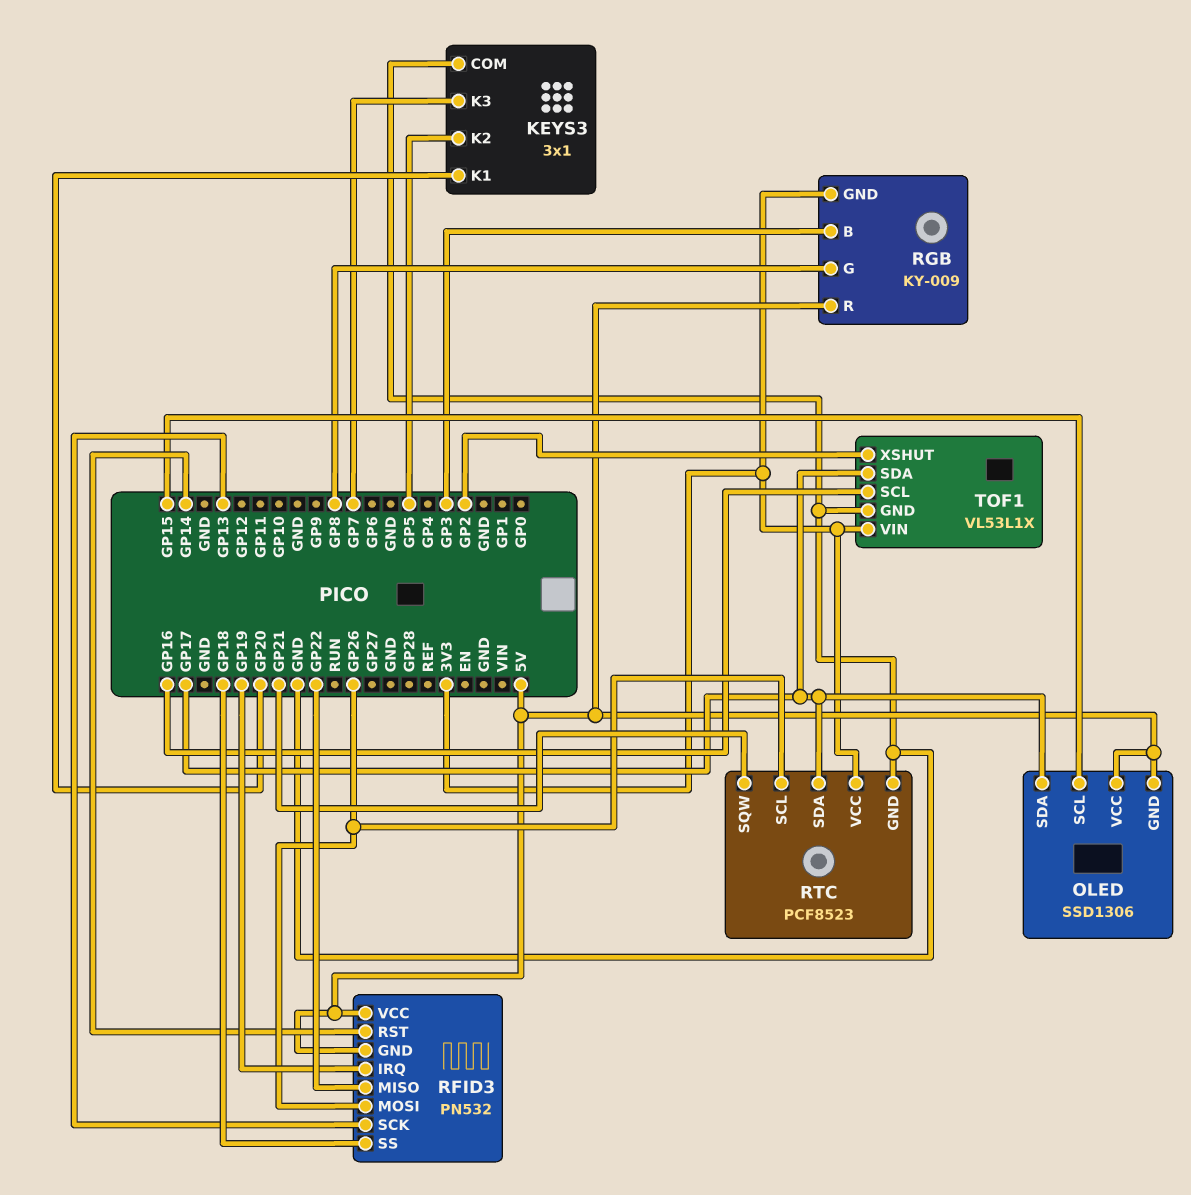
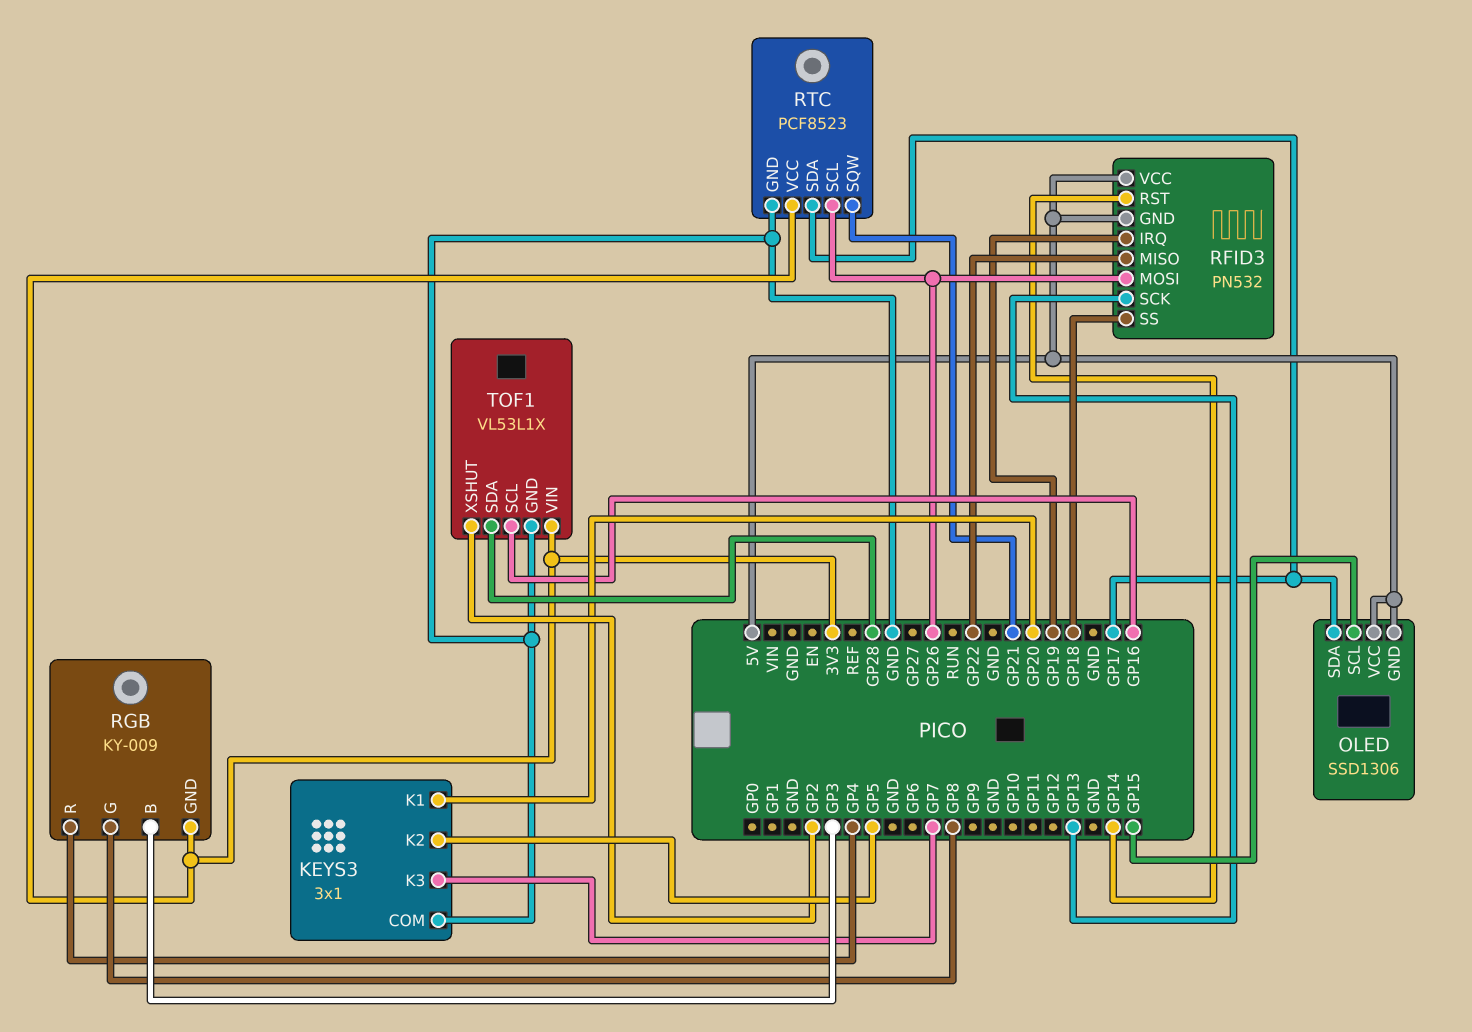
RGB pin R: 5V -> GP4
TOF1 pin SDA: GP17 -> GP28

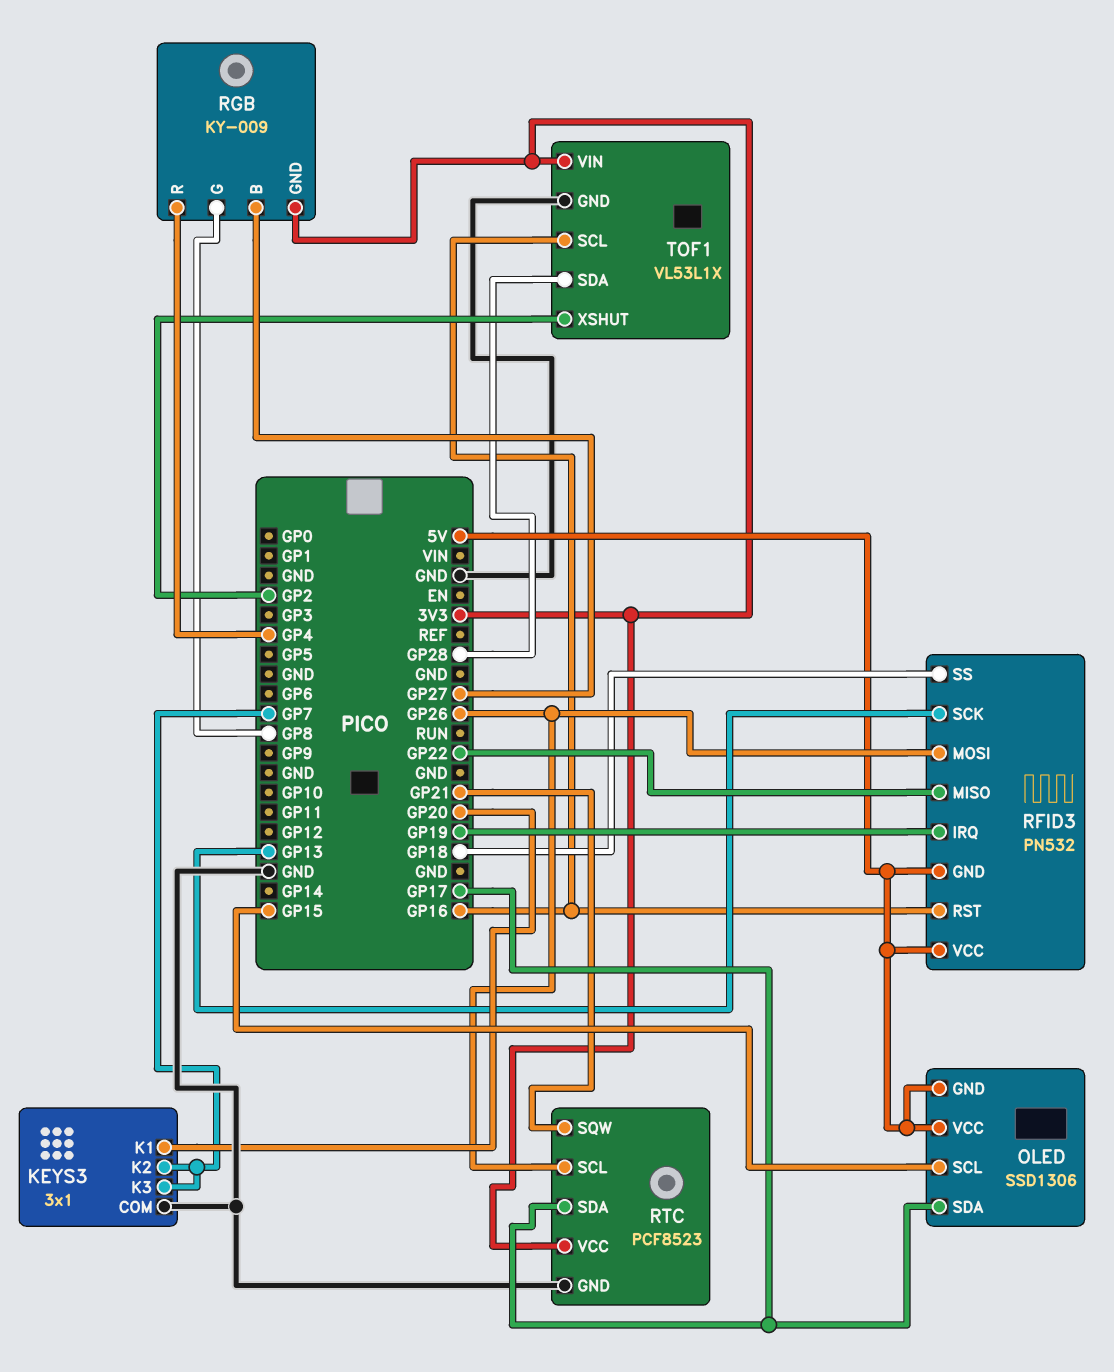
KEYS3 pin K2: GP5 -> GP7
RFID3 pin RST: GP14 -> GP16
RGB pin B: GP3 -> GP27

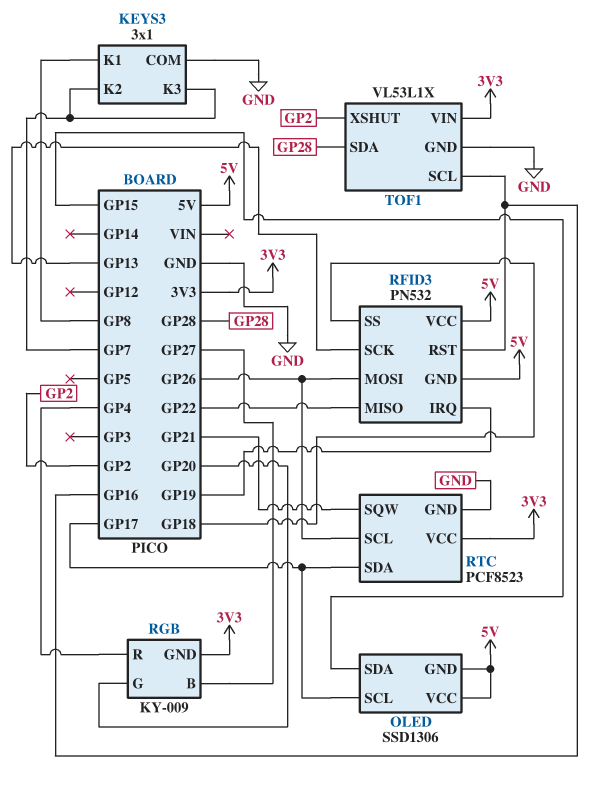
KEYS3 pin K1: GP20 -> GP8
OLED pin SCL: GP15 -> GP17
OLED pin SDA: GP17 -> GP15
RGB pin G: GP8 -> GP20

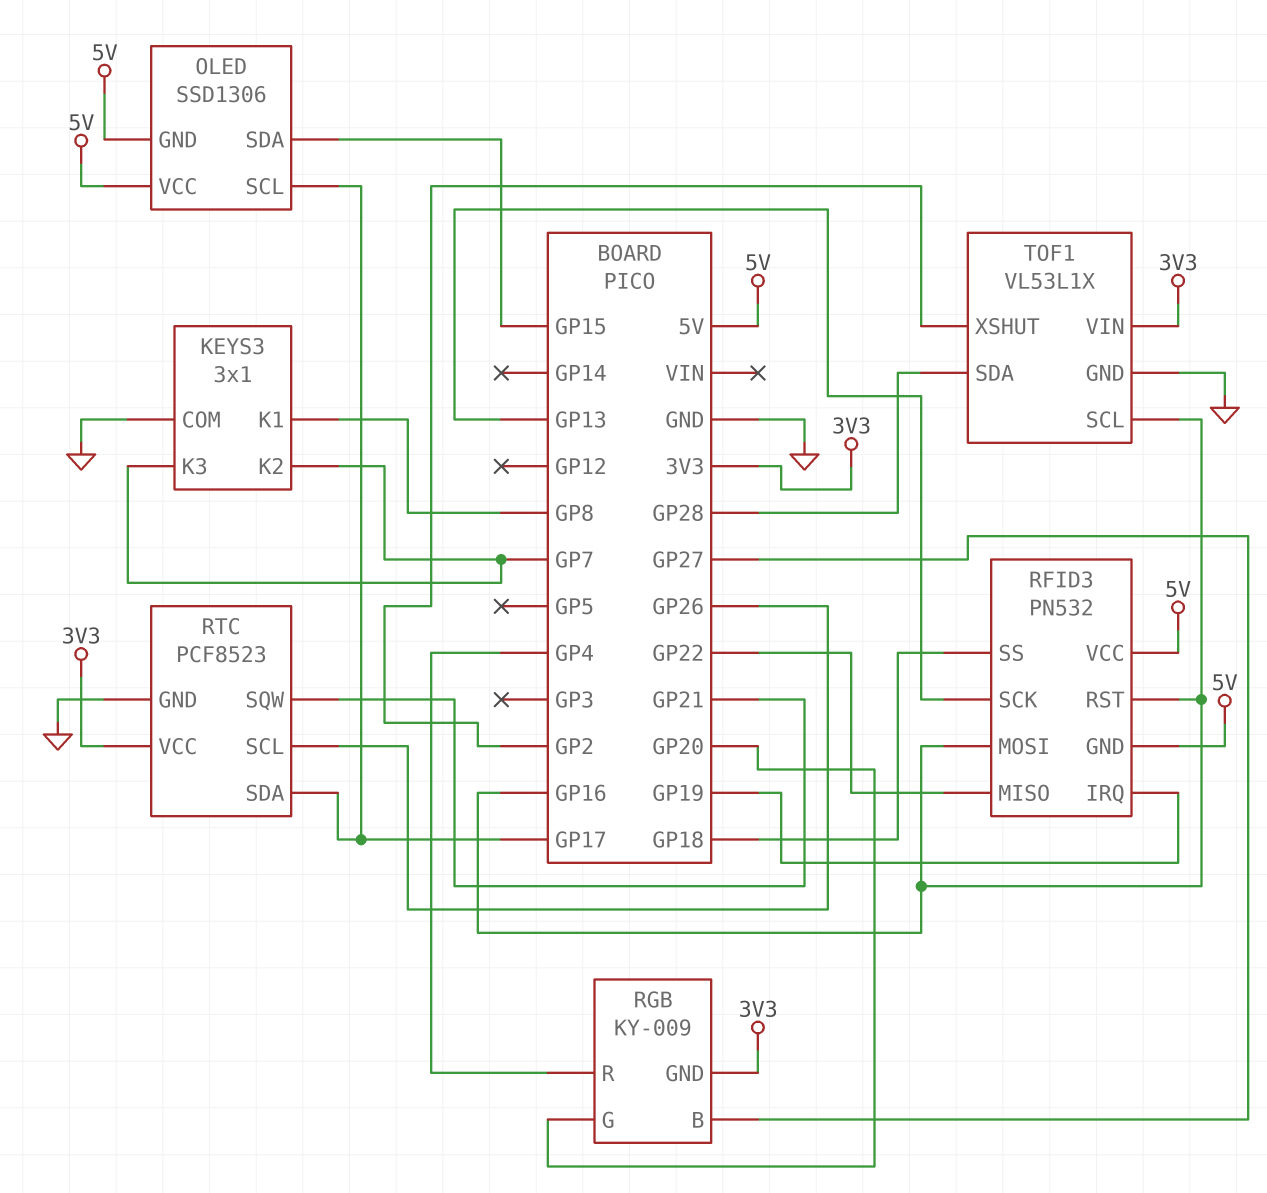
RFID3 pin MOSI: GP26 -> GP16

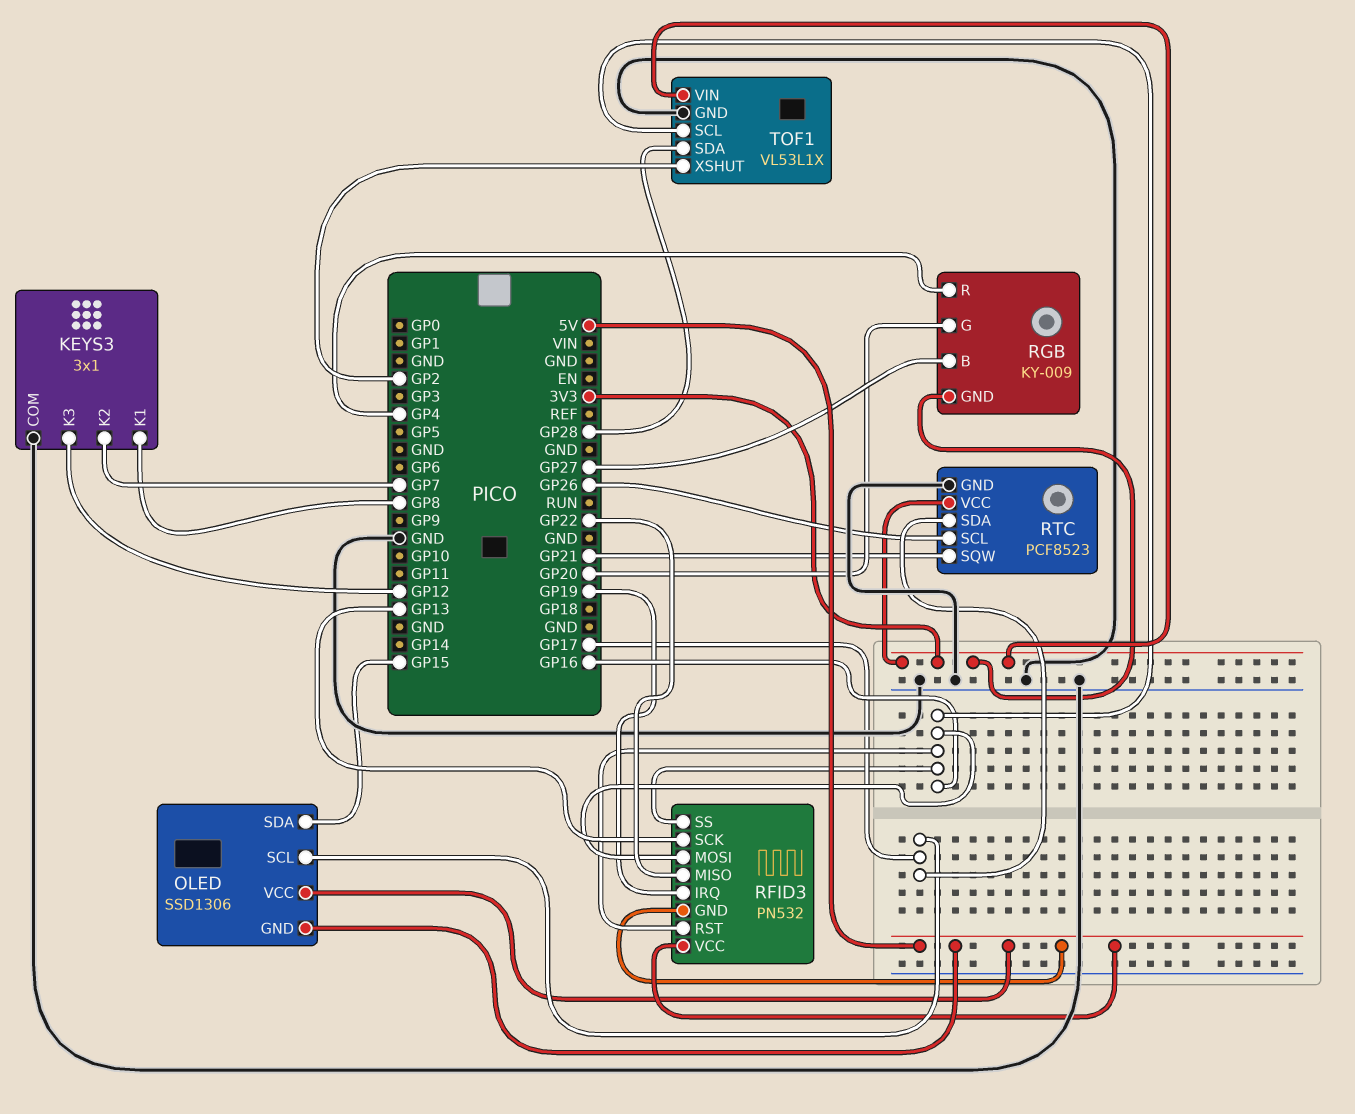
KEYS3 pin K3: GP7 -> GP12
RFID3 pin SS: GP18 -> GP16

